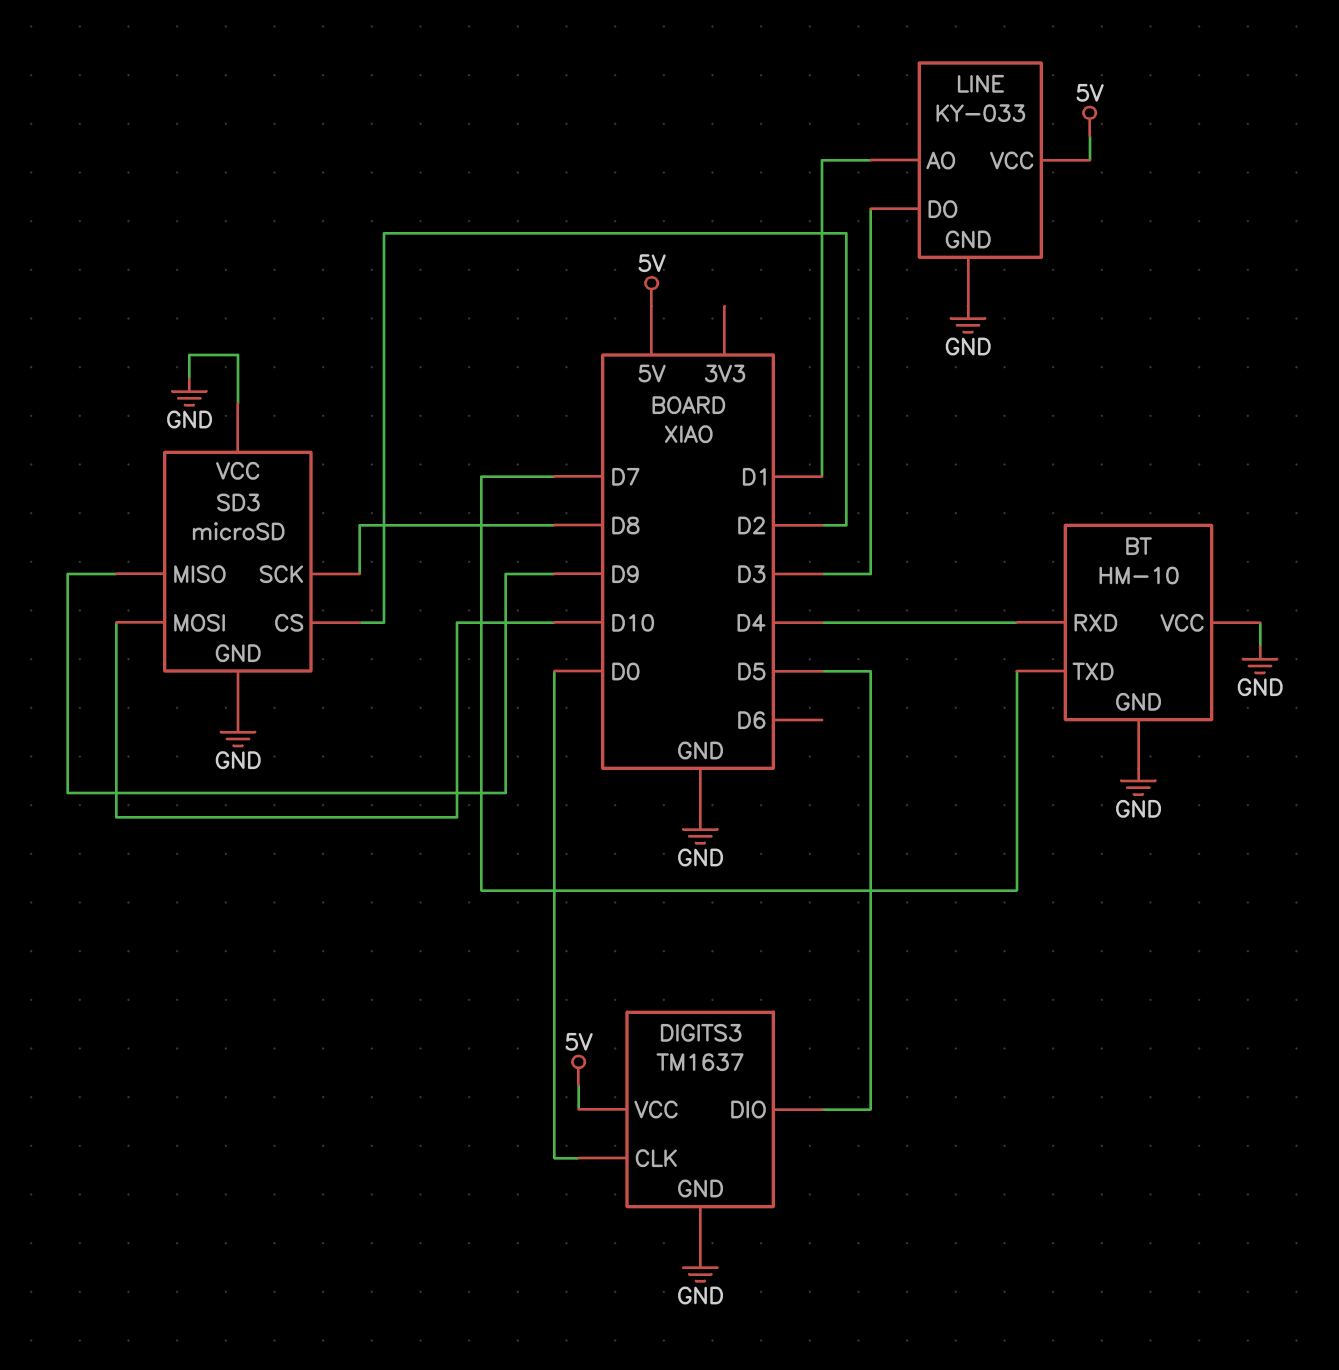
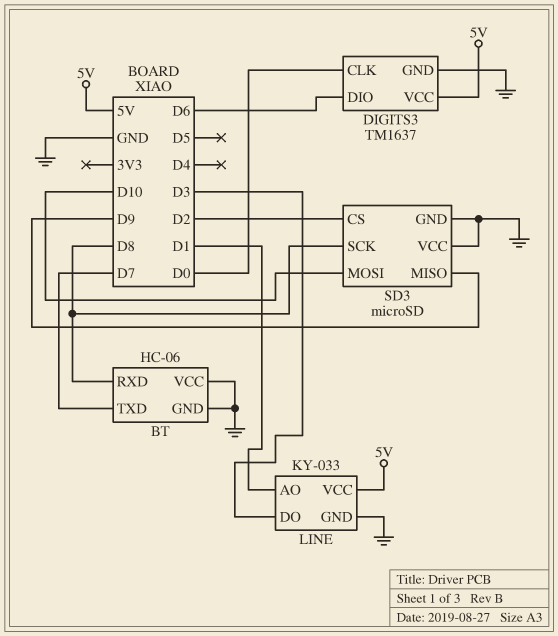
BT: HM-10 -> HC-06
BT pin RXD: D4 -> D8
DIGITS3 pin DIO: D5 -> D6

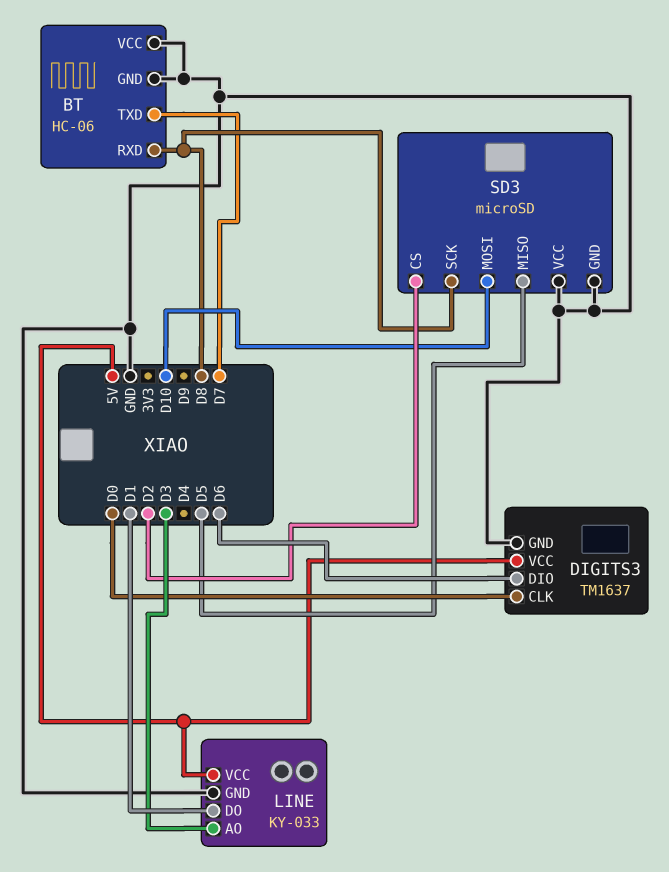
LINE pin AO: D1 -> D3
LINE pin DO: D3 -> D1
SD3 pin MISO: D9 -> D5

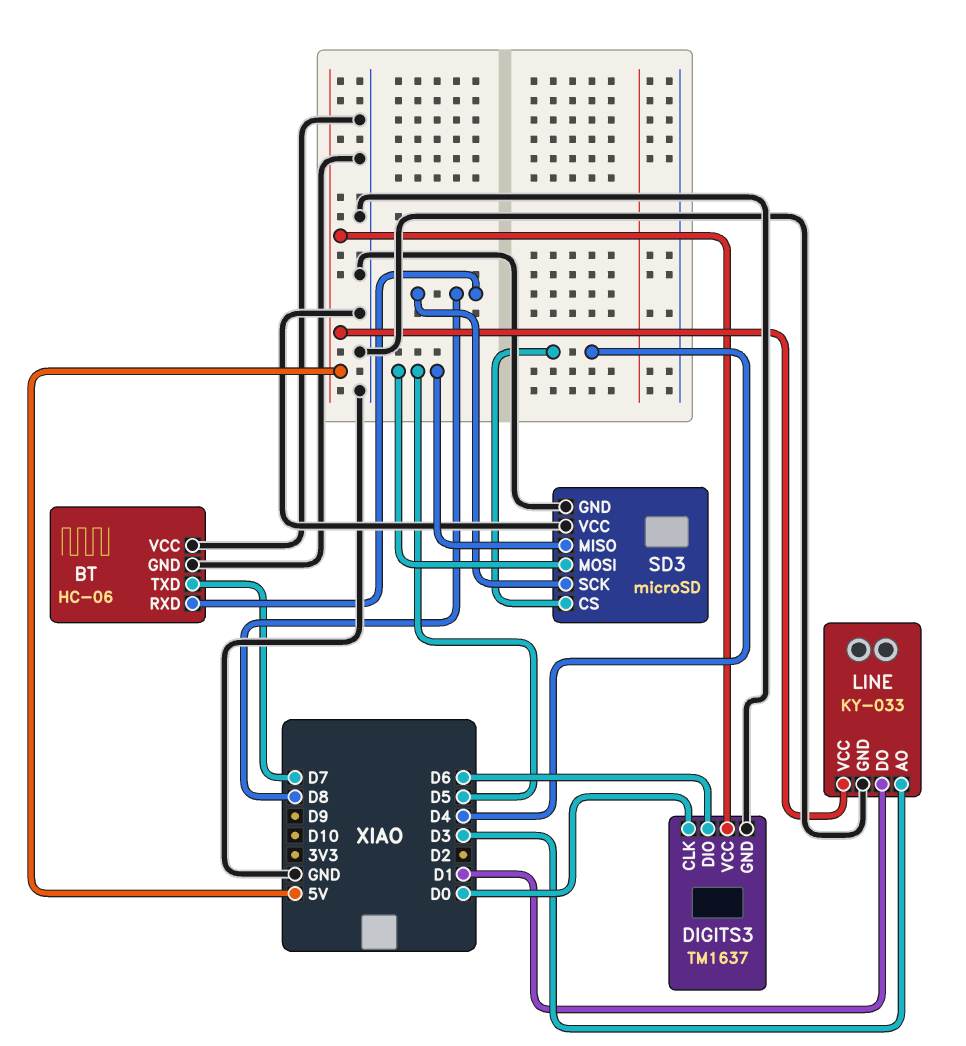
SD3 pin CS: D2 -> D4
SD3 pin MOSI: D10 -> D5

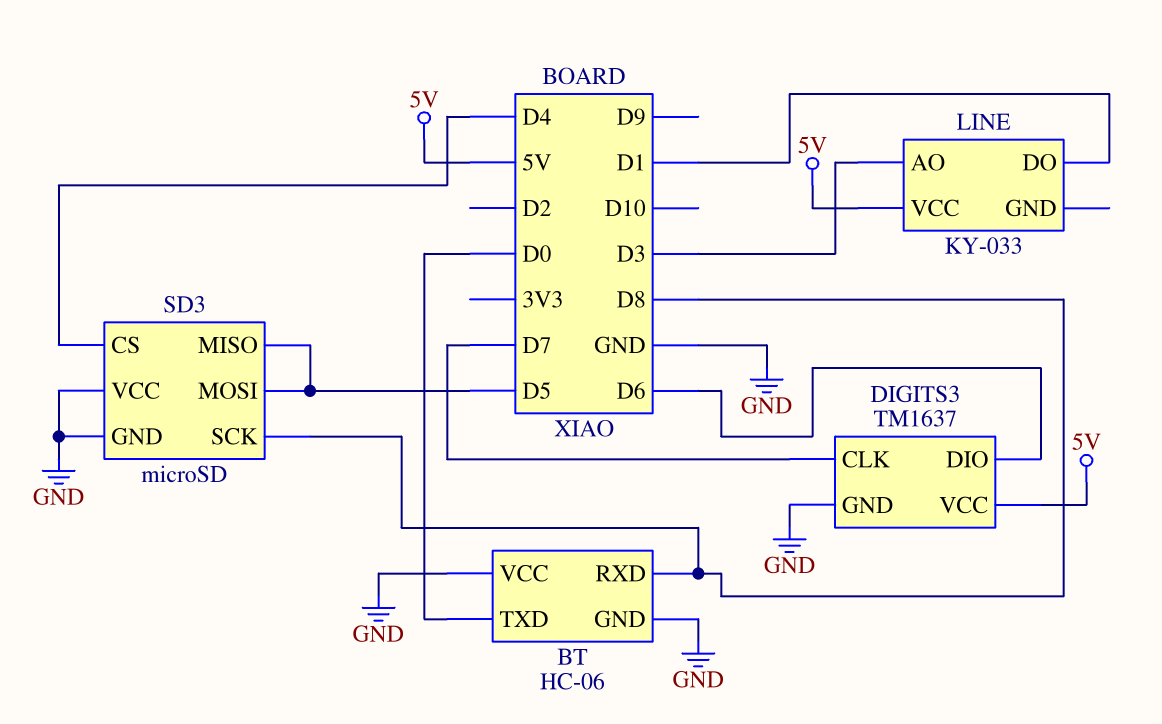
BT pin TXD: D7 -> D0
DIGITS3 pin CLK: D0 -> D7
LINE pin GND: GND -> none

